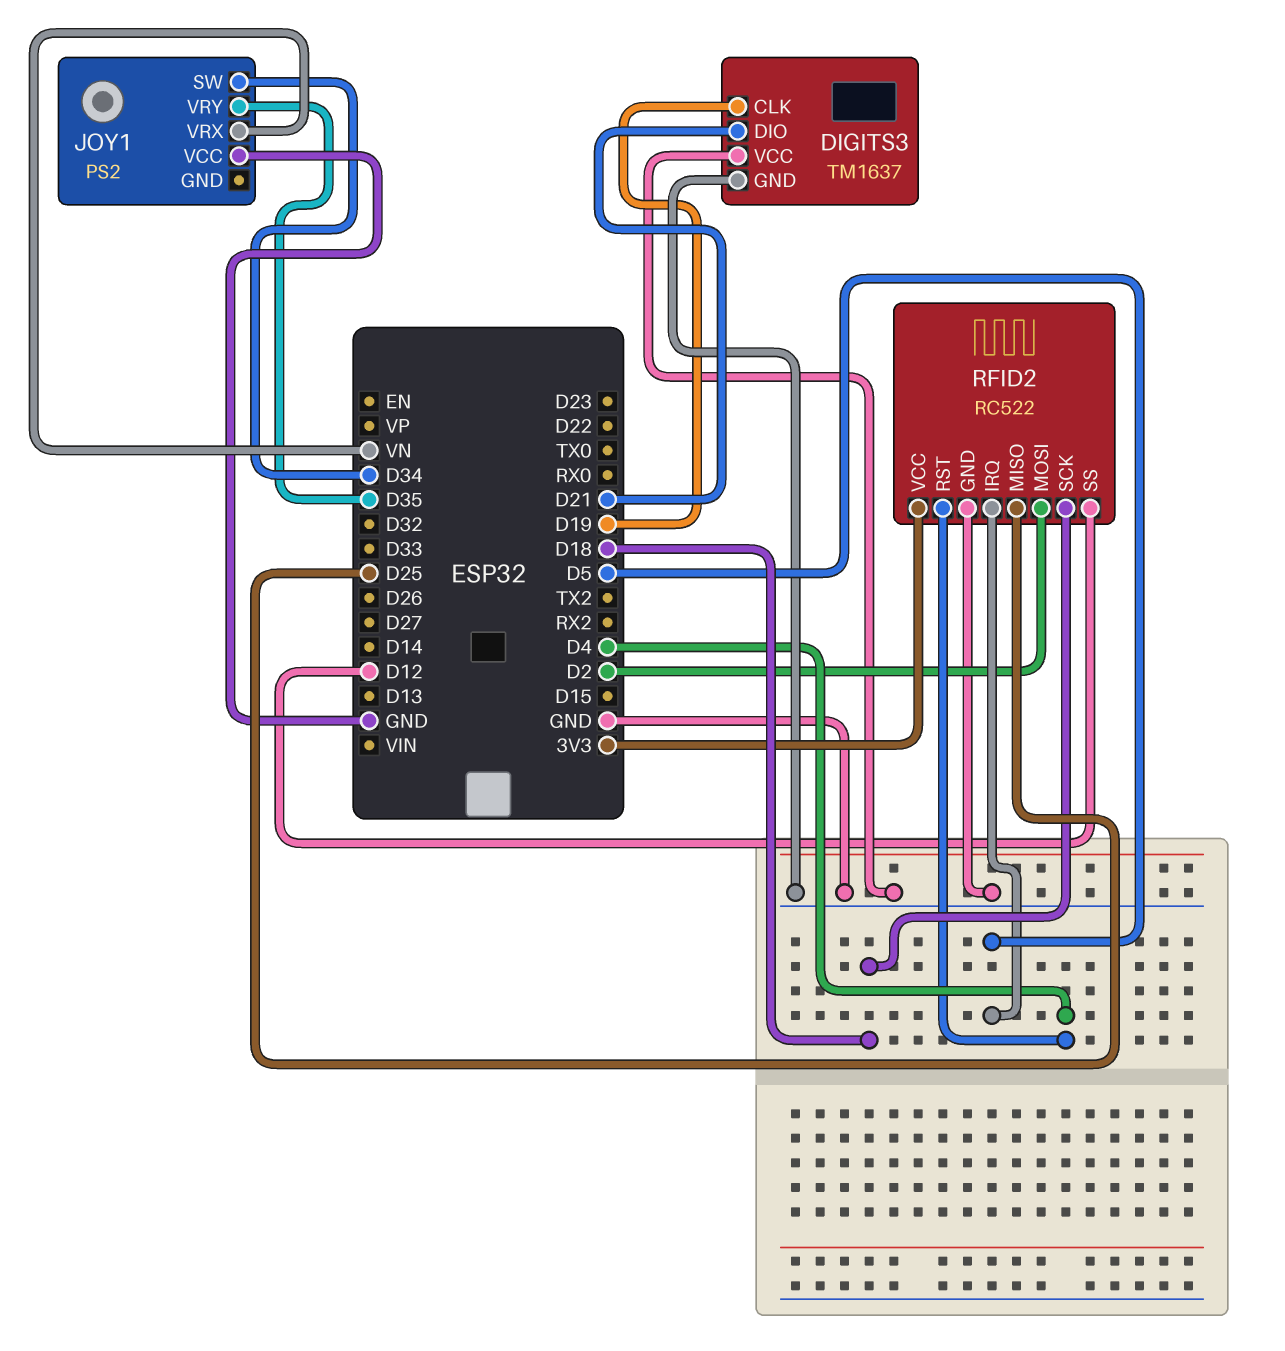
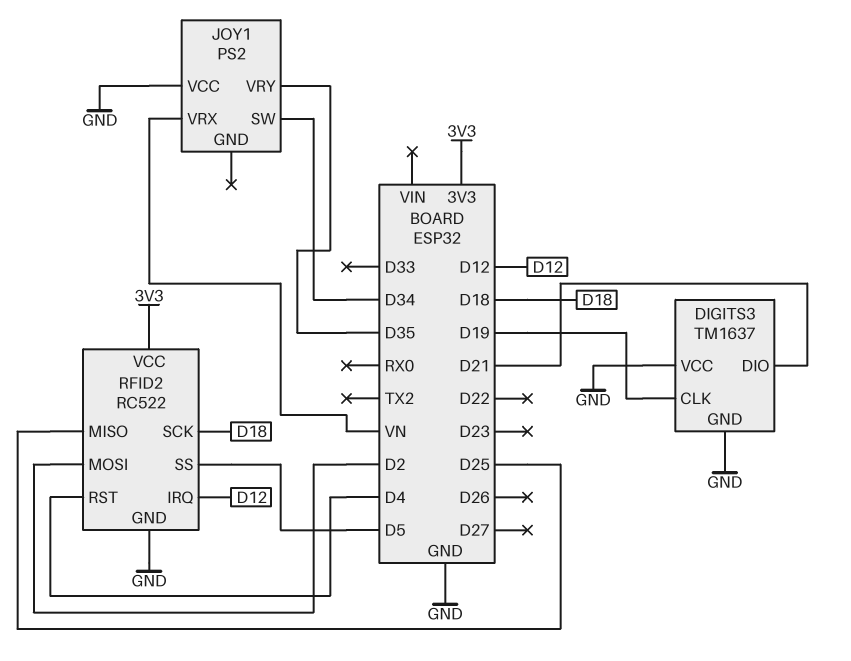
RFID2 pin IRQ: D5 -> D12
RFID2 pin SS: D12 -> D5

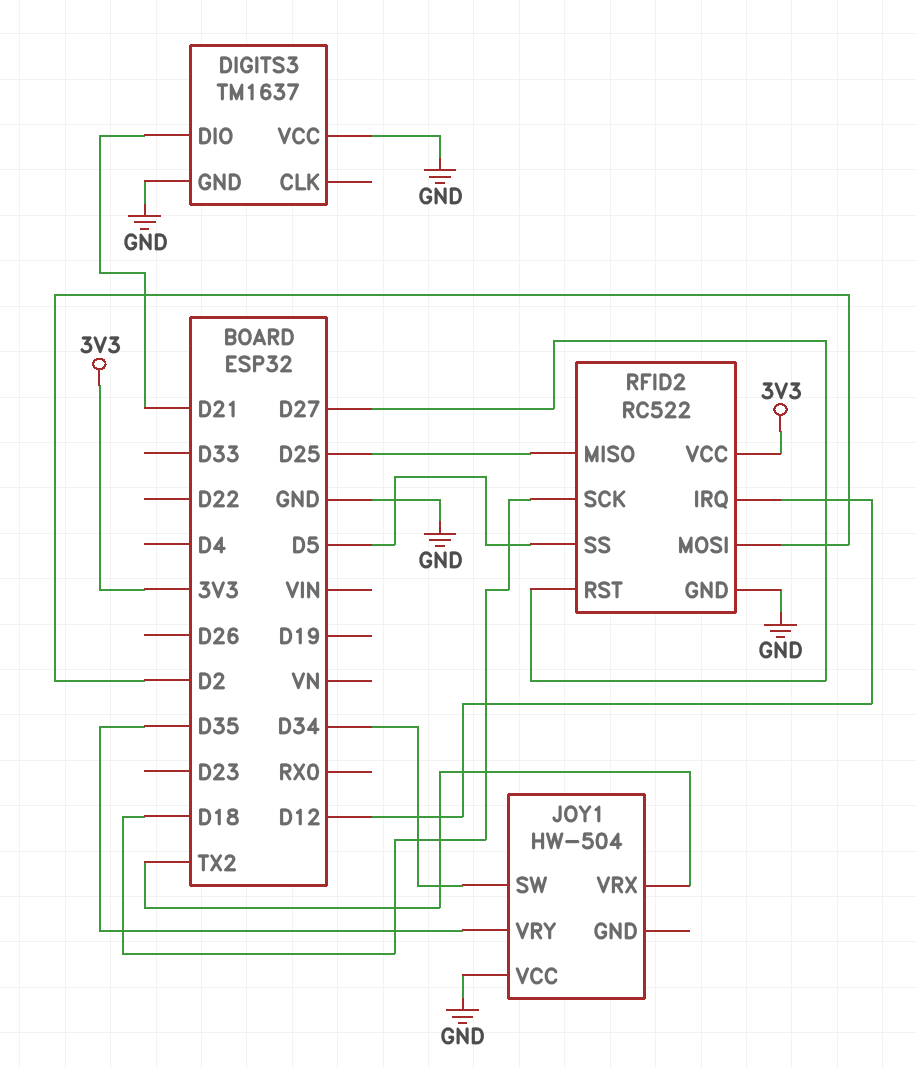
DIGITS3 pin CLK: D19 -> none
JOY1: PS2 -> HW-504
JOY1 pin VRX: VN -> TX2
RFID2 pin RST: D4 -> D27

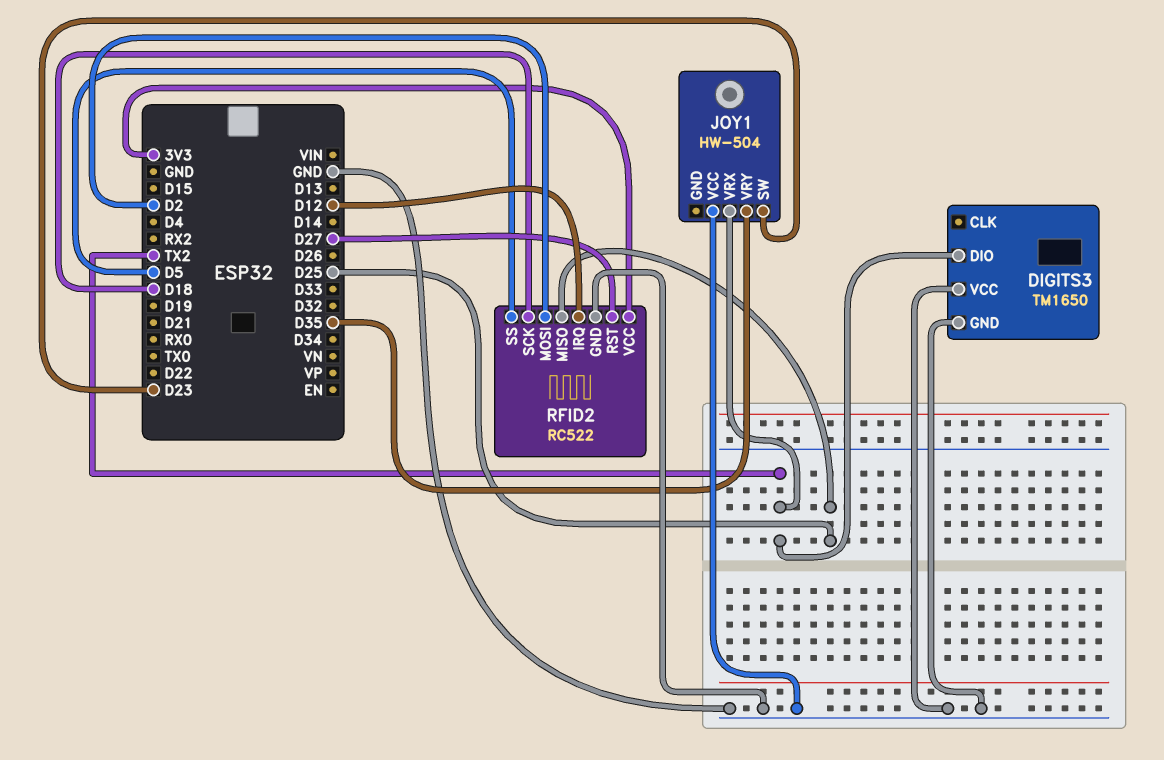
DIGITS3: TM1637 -> TM1650
DIGITS3 pin DIO: D21 -> TX2
JOY1 pin SW: D34 -> D23

